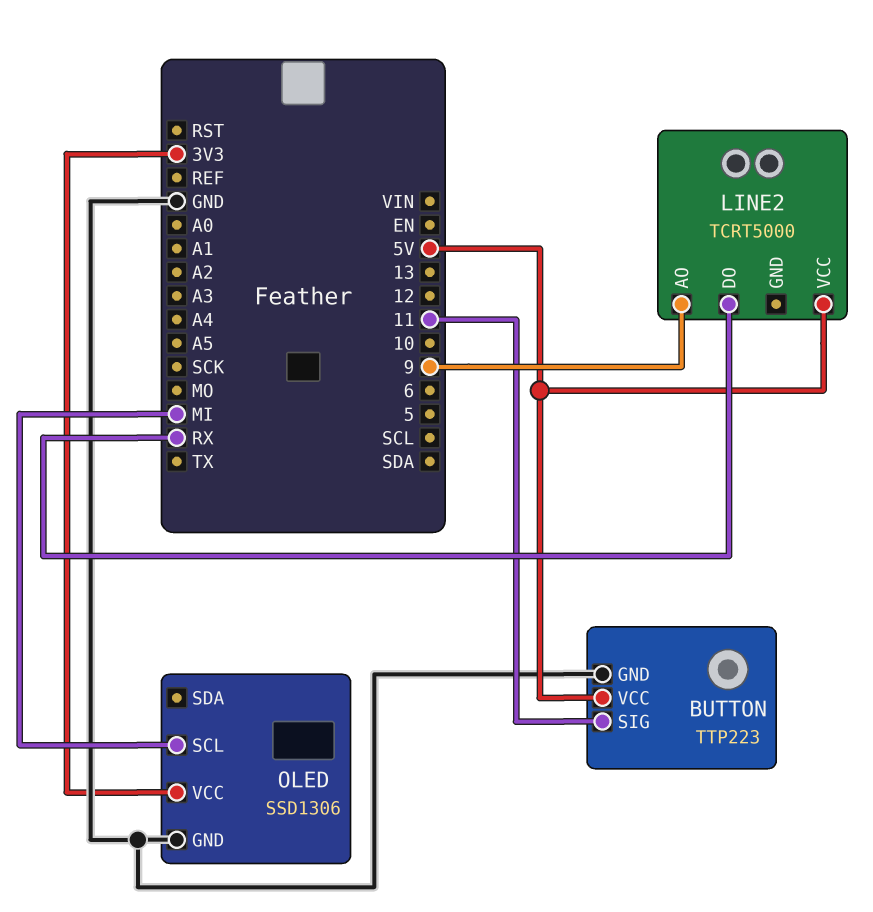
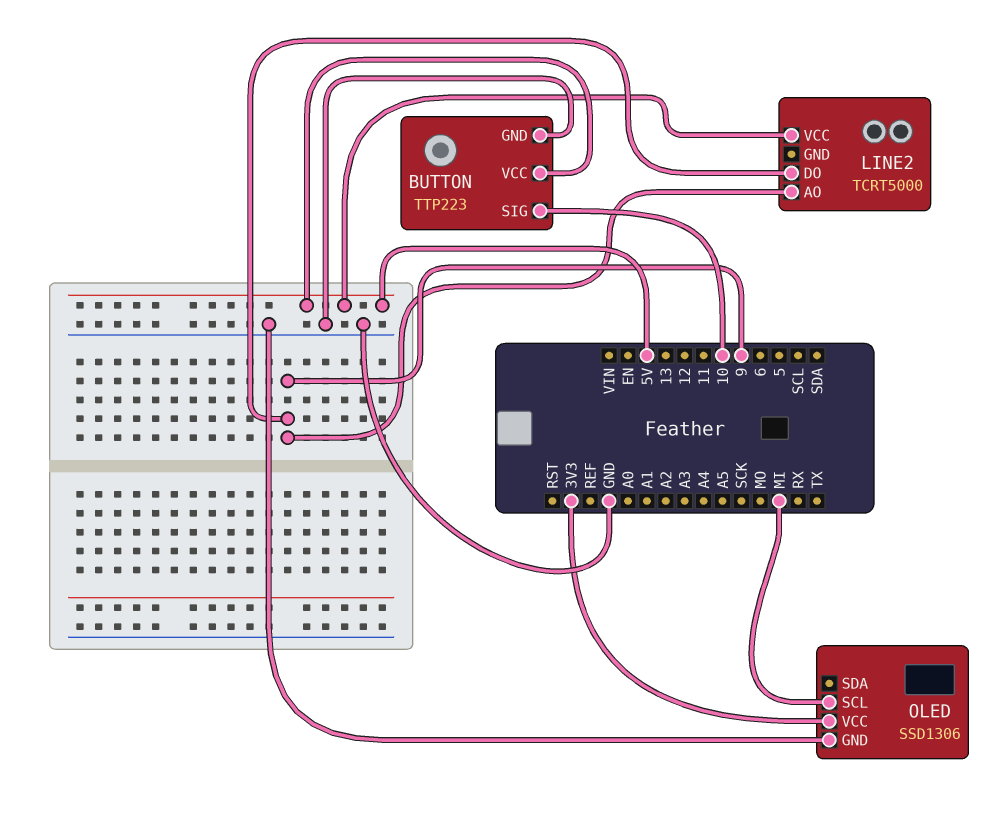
BUTTON pin SIG: 11 -> 10
LINE2 pin DO: RX -> 9

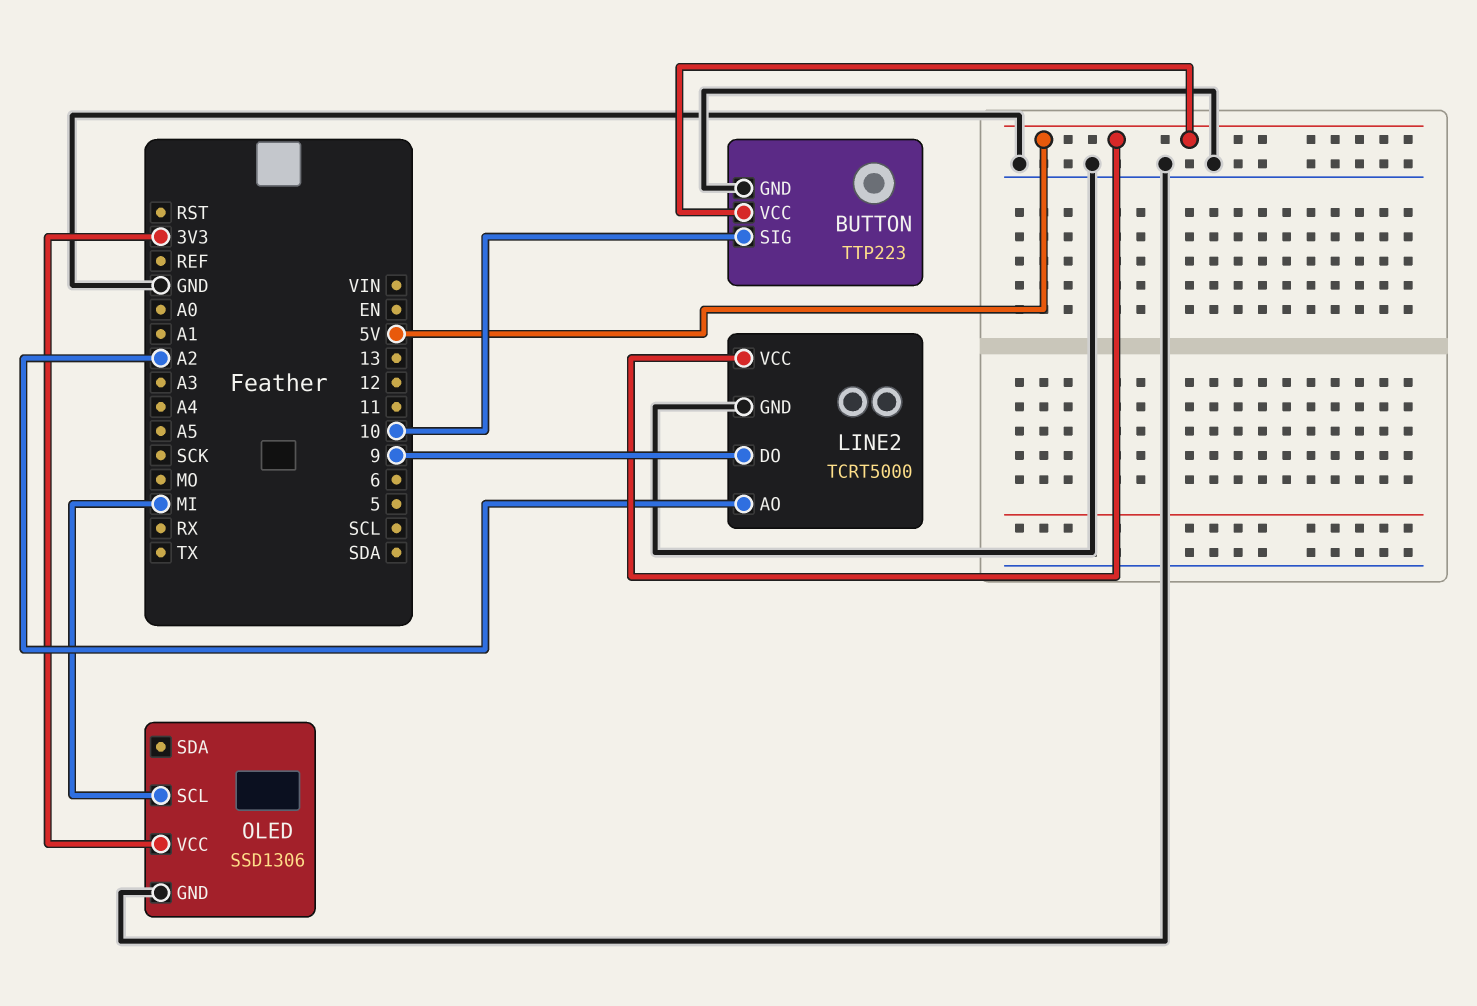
LINE2 pin AO: 9 -> A2
LINE2 pin GND: none -> GND

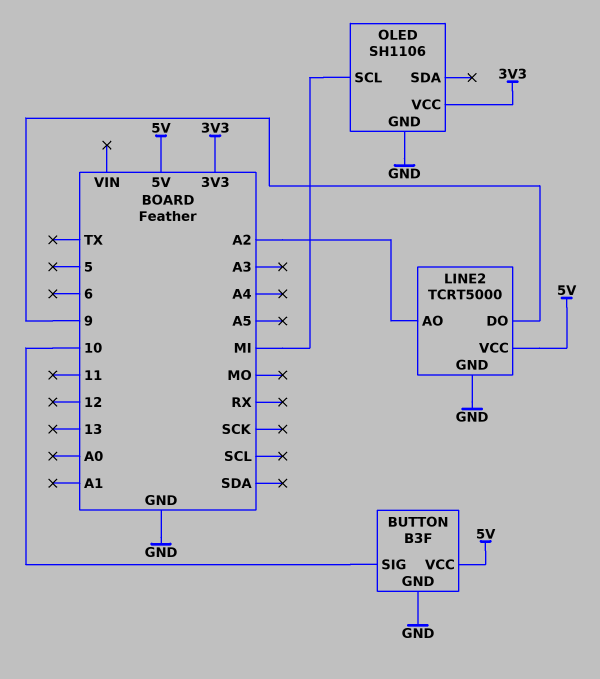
BUTTON: TTP223 -> B3F
OLED: SSD1306 -> SH1106

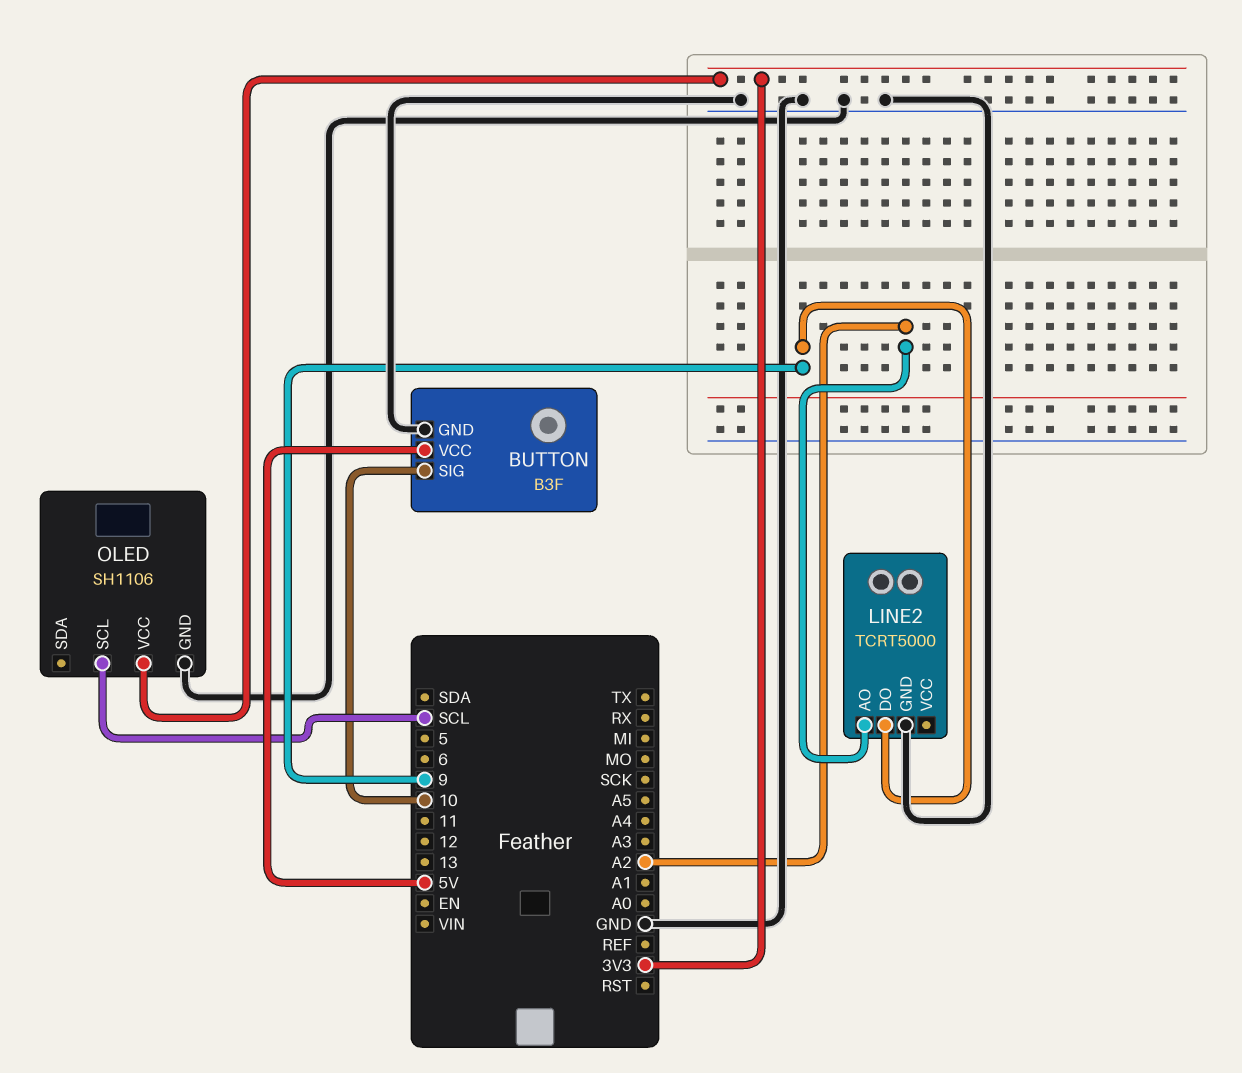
LINE2 pin VCC: 5V -> none
OLED pin SCL: MI -> SCL

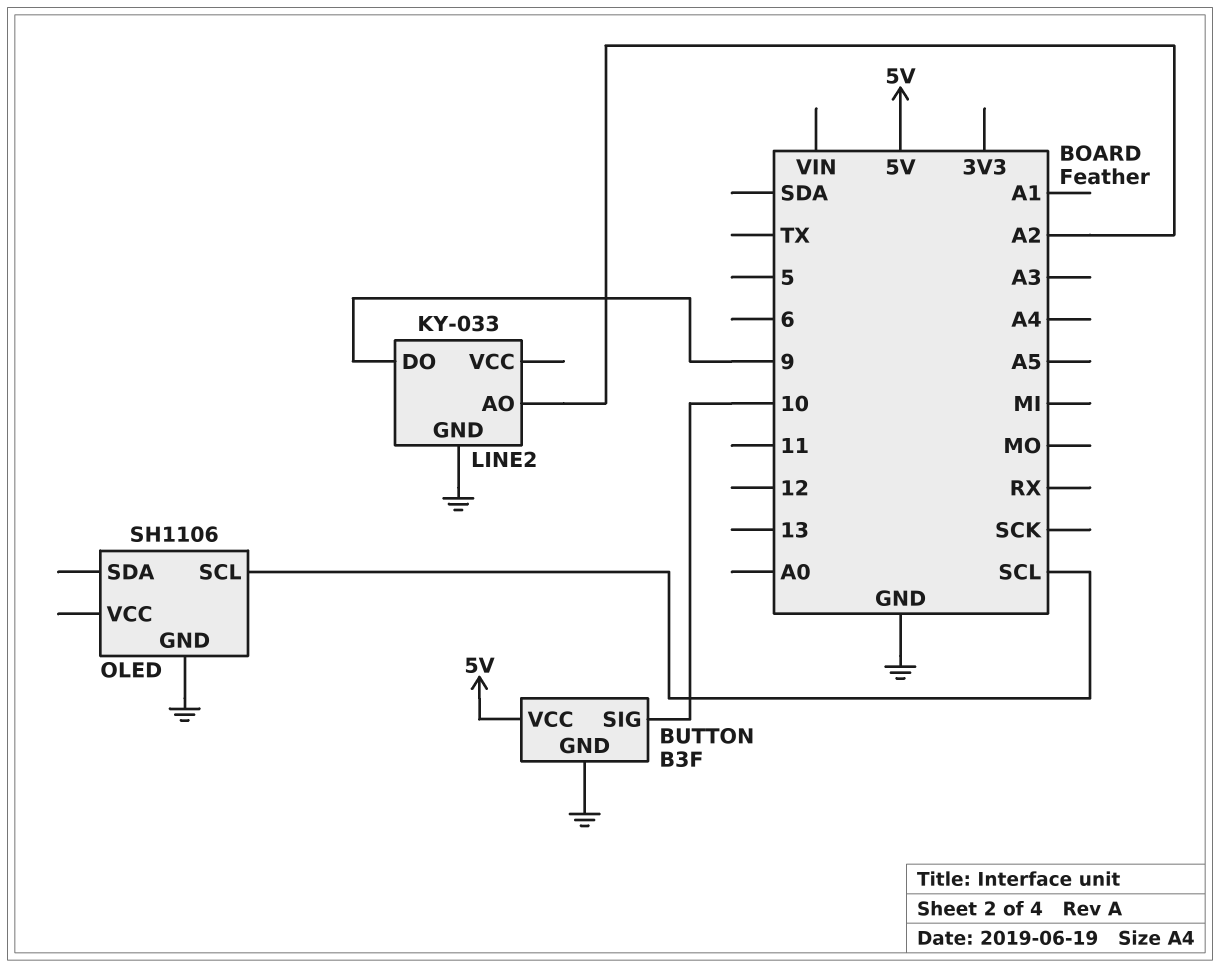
LINE2: TCRT5000 -> KY-033
OLED pin VCC: 3V3 -> none

